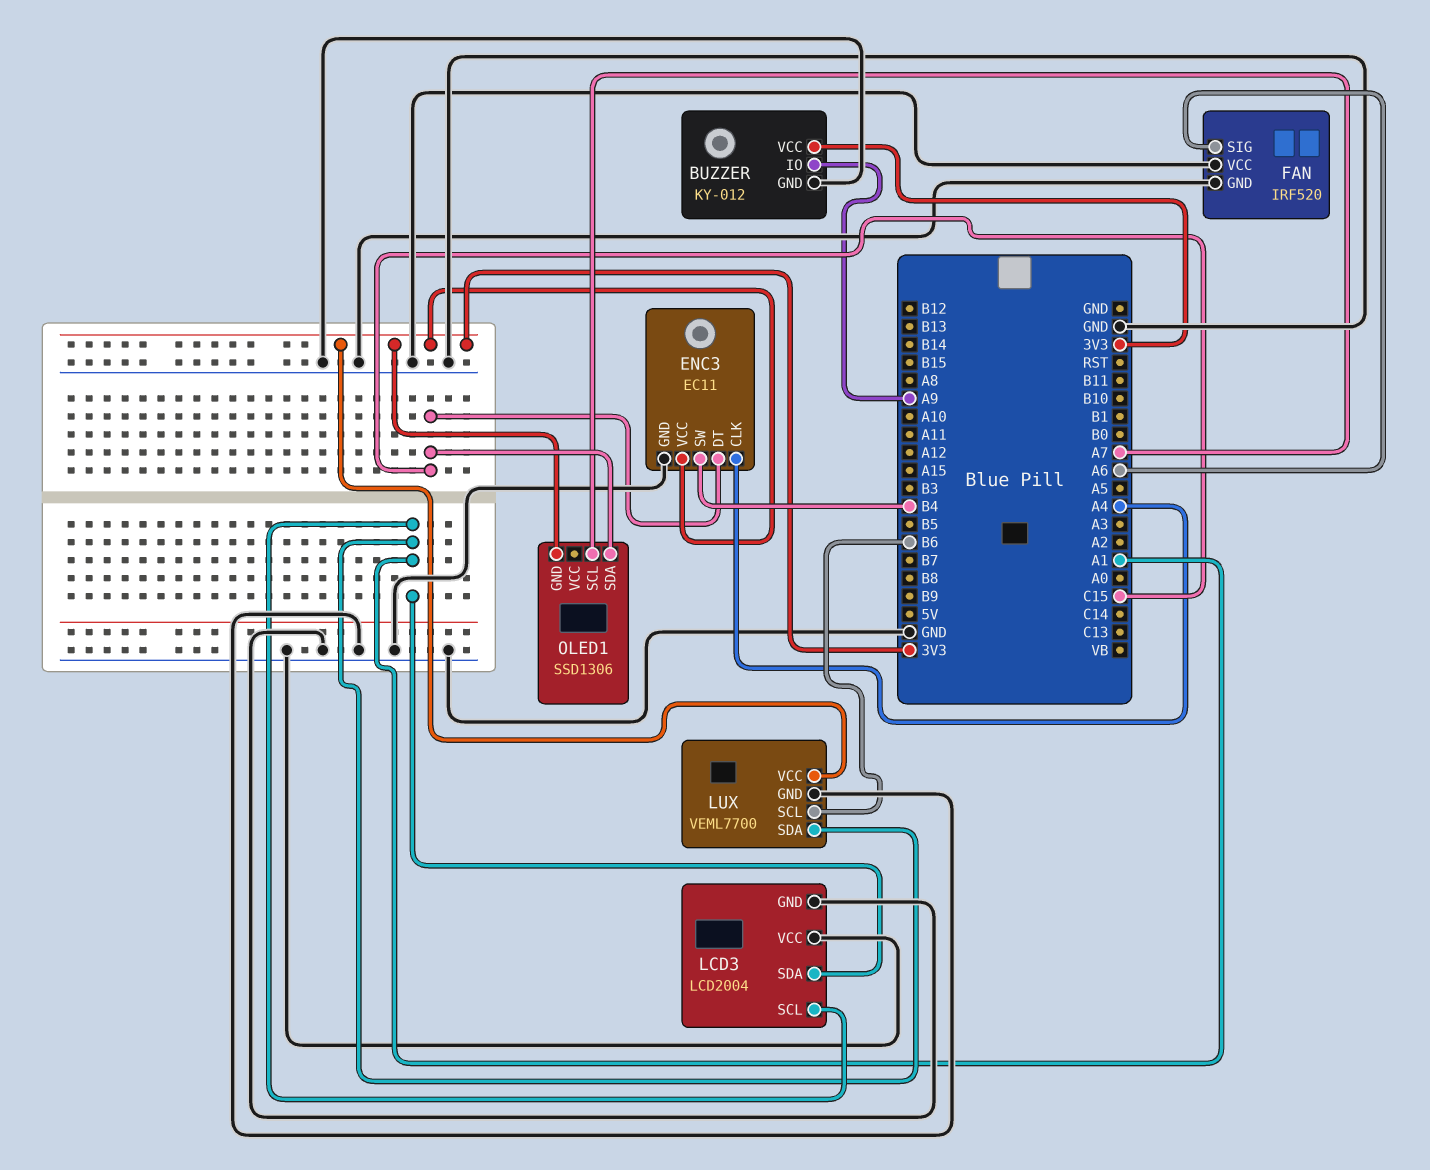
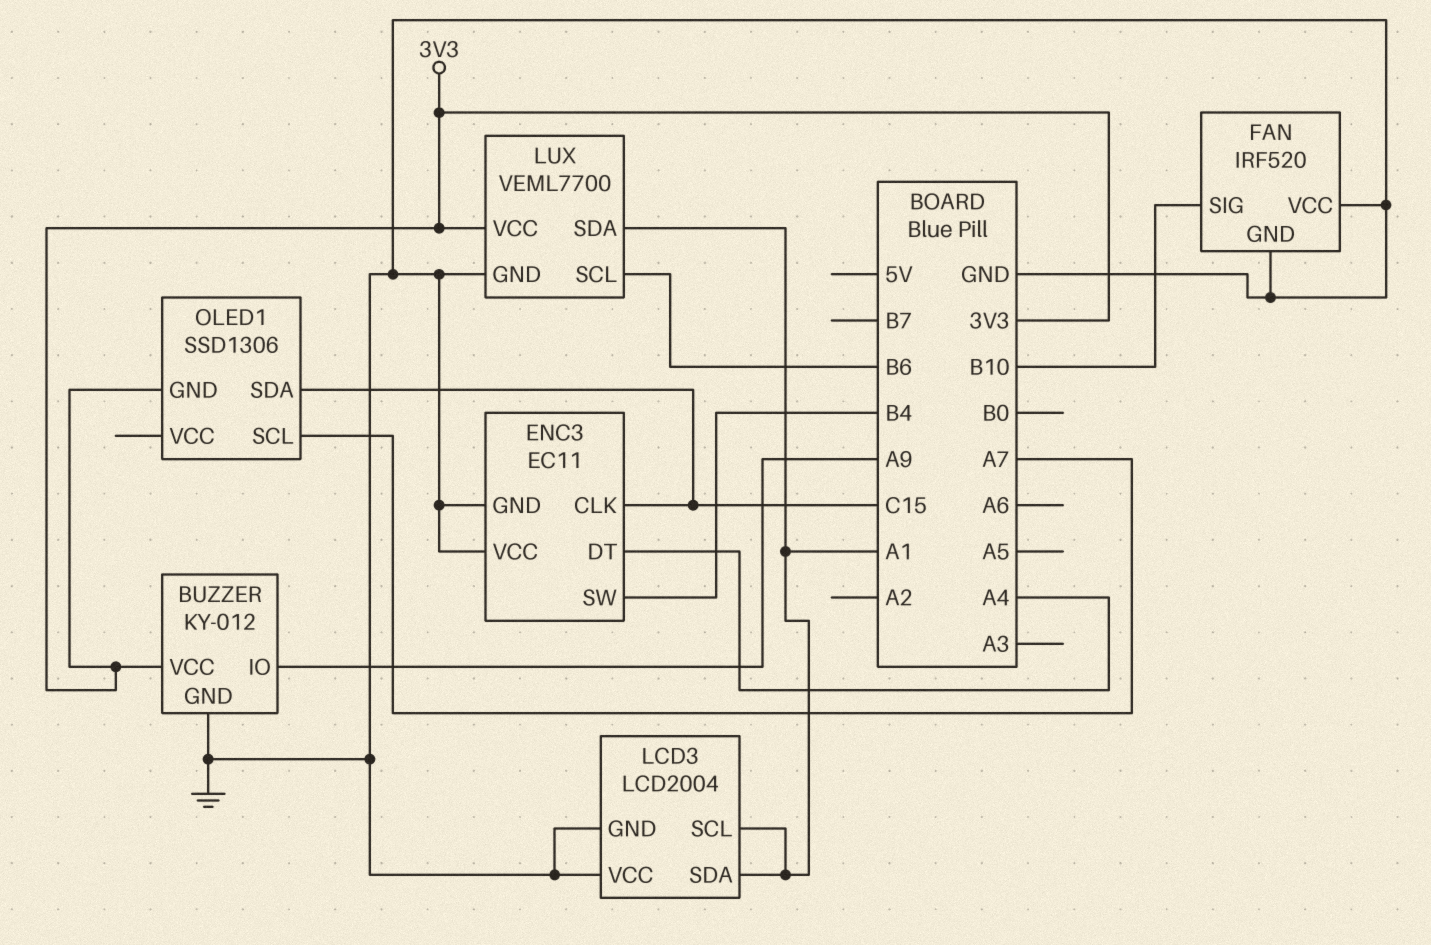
ENC3 pin CLK: A4 -> C15
ENC3 pin DT: C15 -> A4
ENC3 pin VCC: 3V3 -> GND
FAN pin SIG: A6 -> B10

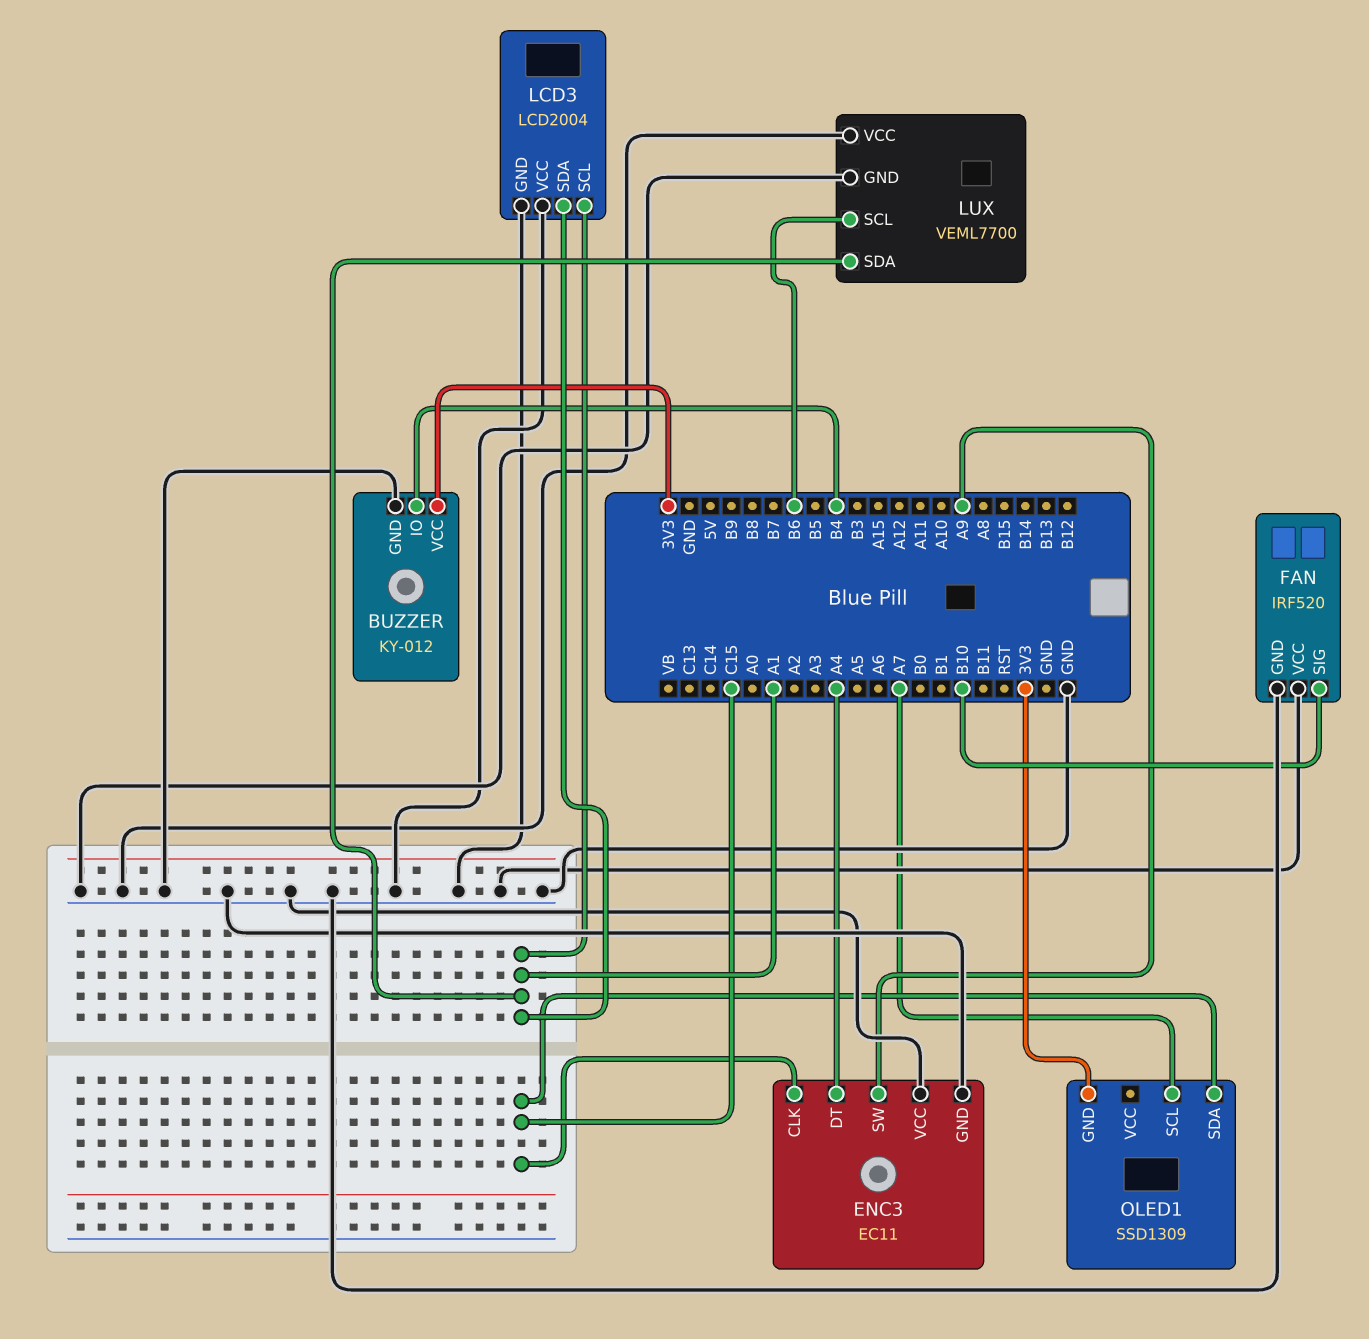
BUZZER pin IO: A9 -> B4
ENC3 pin SW: B4 -> A9
LUX pin VCC: 3V3 -> GND
OLED1: SSD1306 -> SSD1309

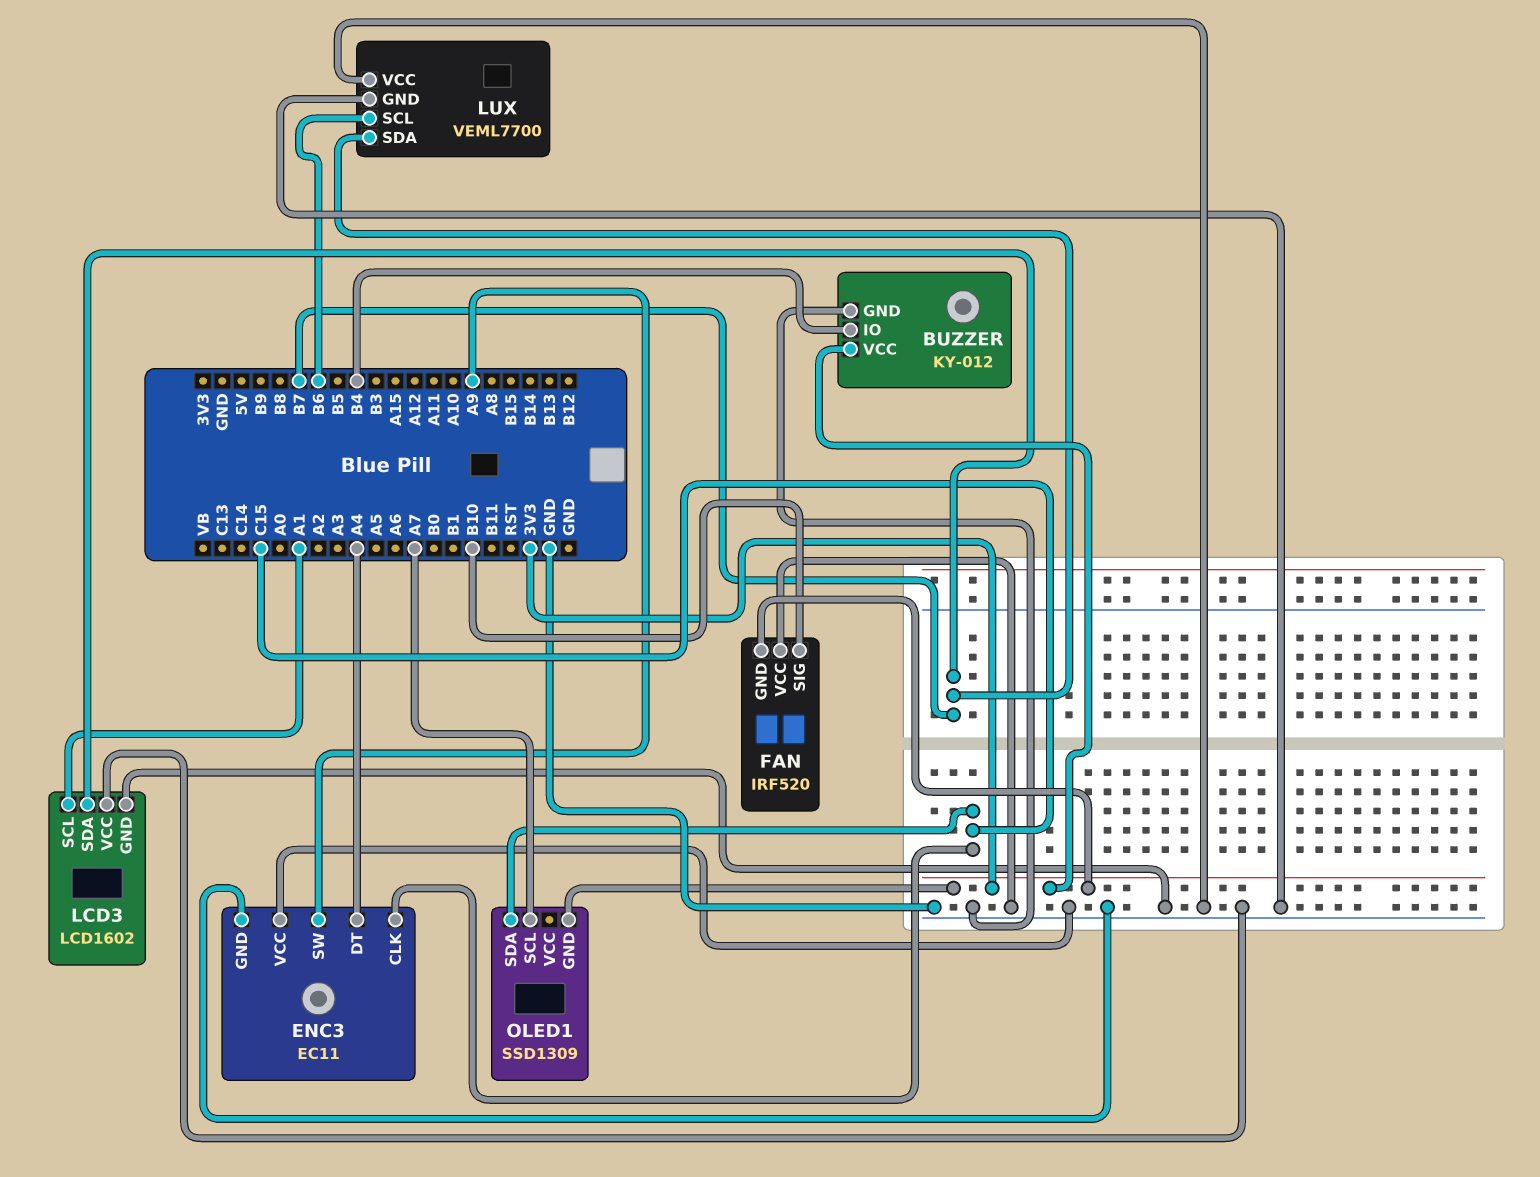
FAN pin GND: GND -> 3V3
LCD3: LCD2004 -> LCD1602
LCD3 pin SDA: A1 -> B7
LUX pin SDA: A1 -> B7

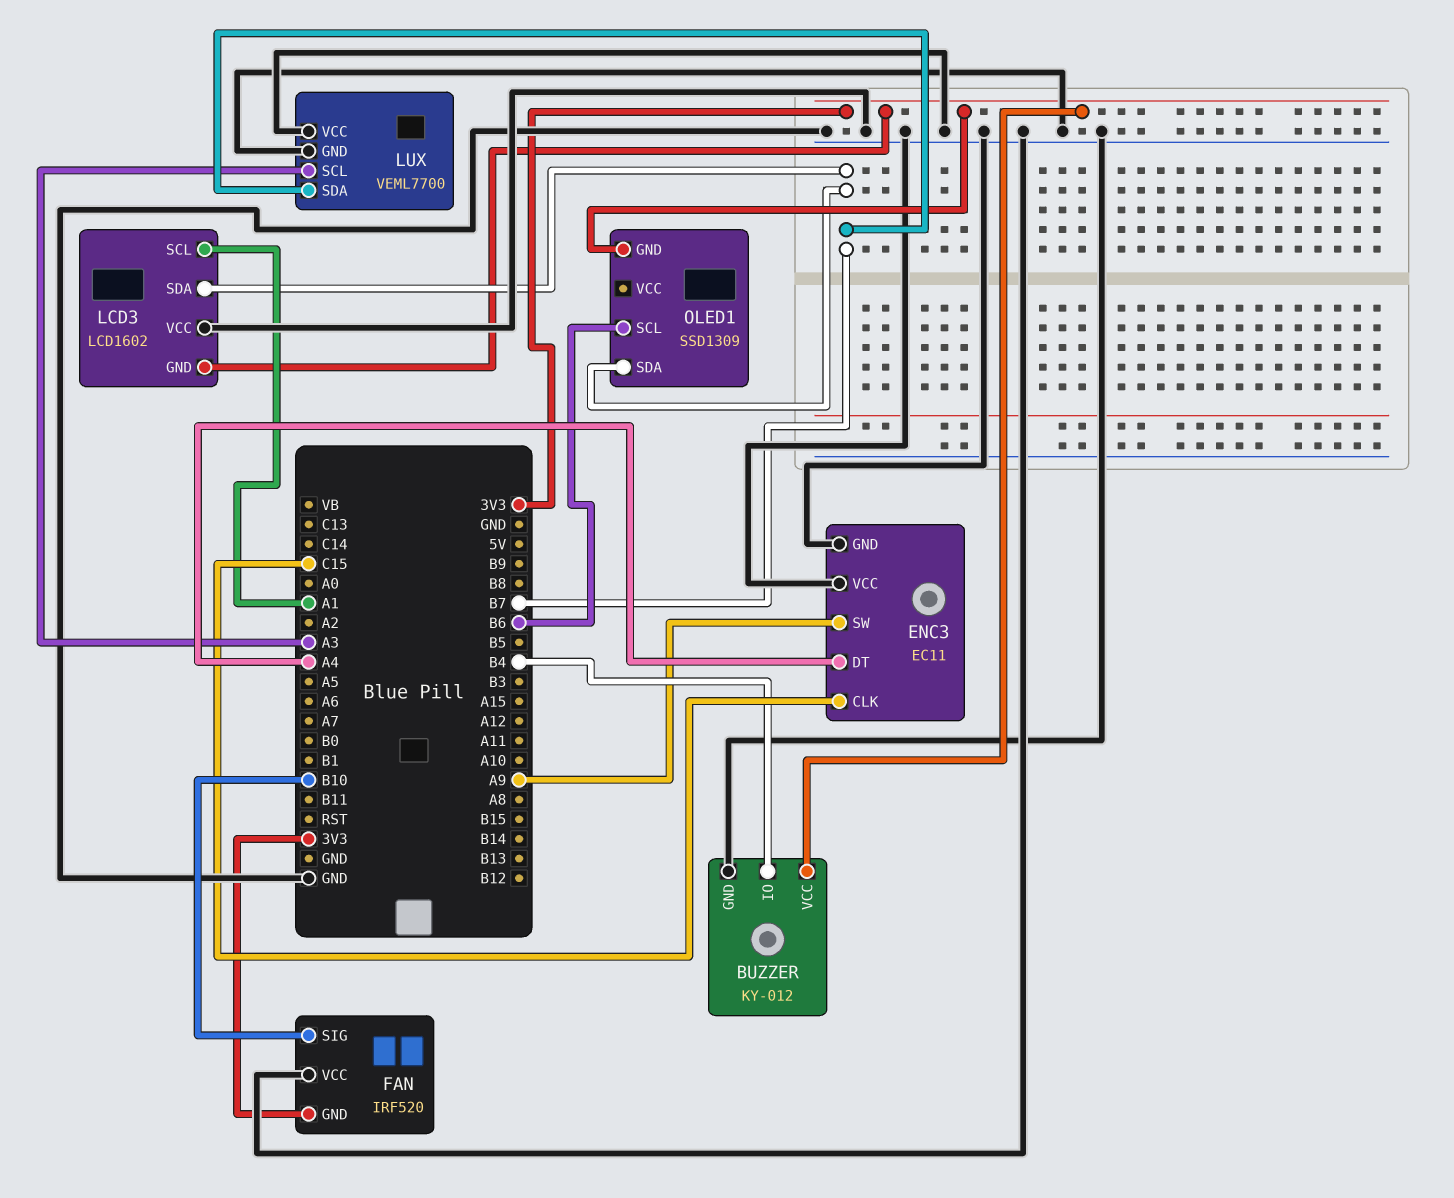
LCD3 pin GND: GND -> 3V3
LUX pin SCL: B6 -> A3
OLED1 pin SCL: A7 -> B6
OLED1 pin SDA: C15 -> B7

